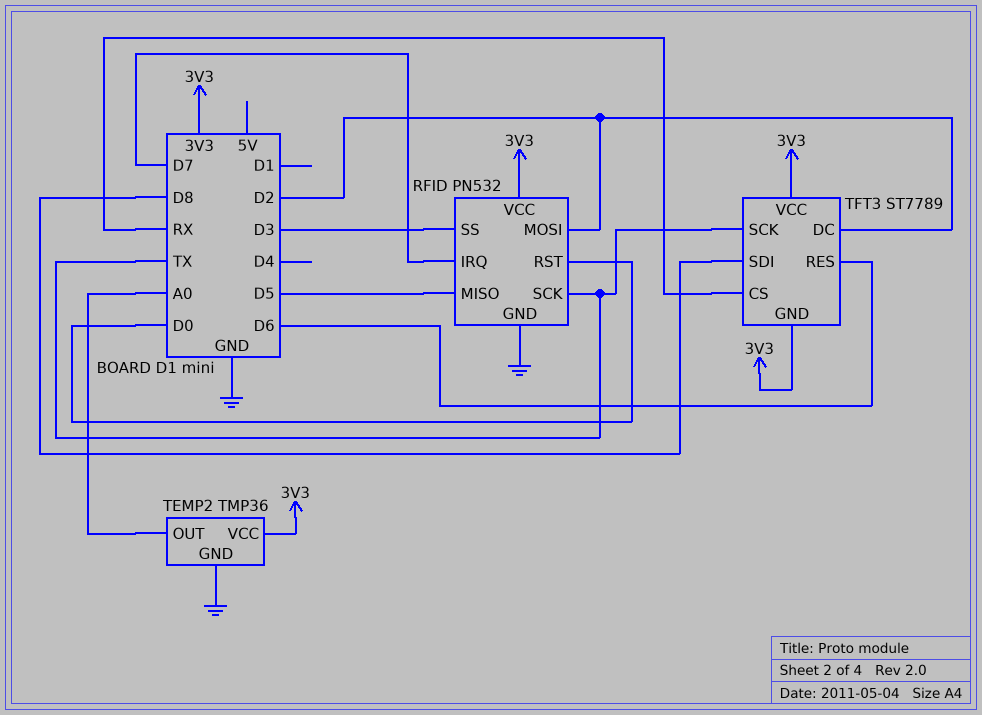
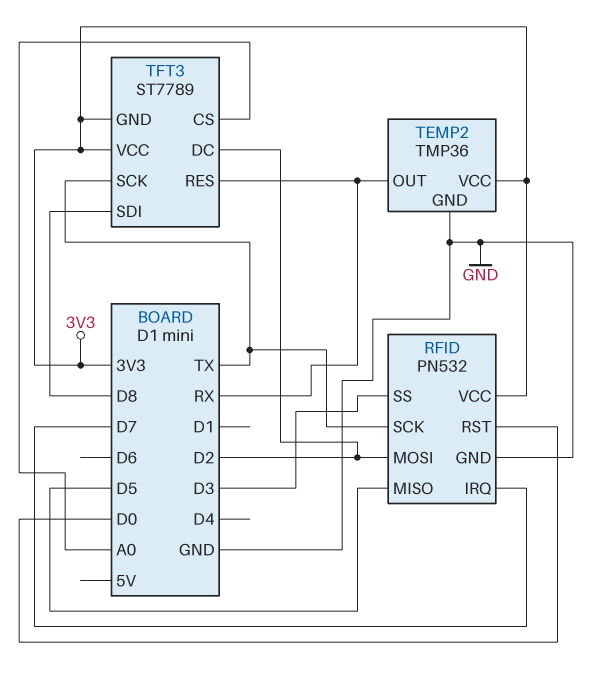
TEMP2 pin OUT: A0 -> RX
TFT3 pin CS: RX -> A0
TFT3 pin RES: D6 -> RX

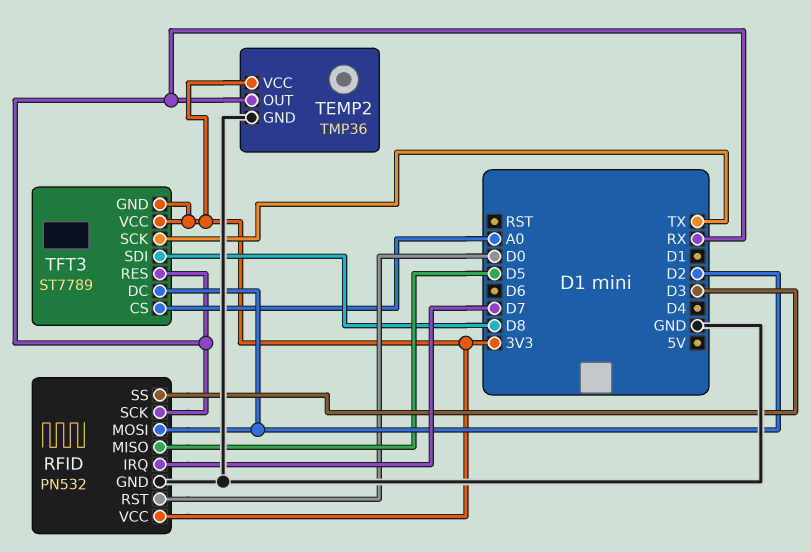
RFID pin SCK: TX -> RX

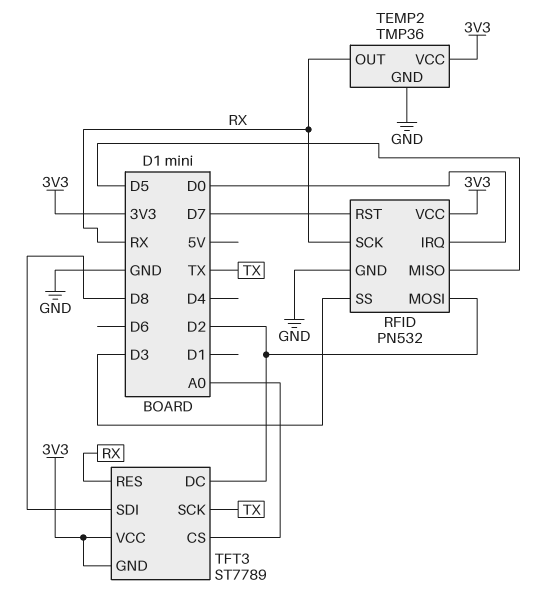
RFID pin IRQ: D7 -> D0
RFID pin RST: D0 -> D7

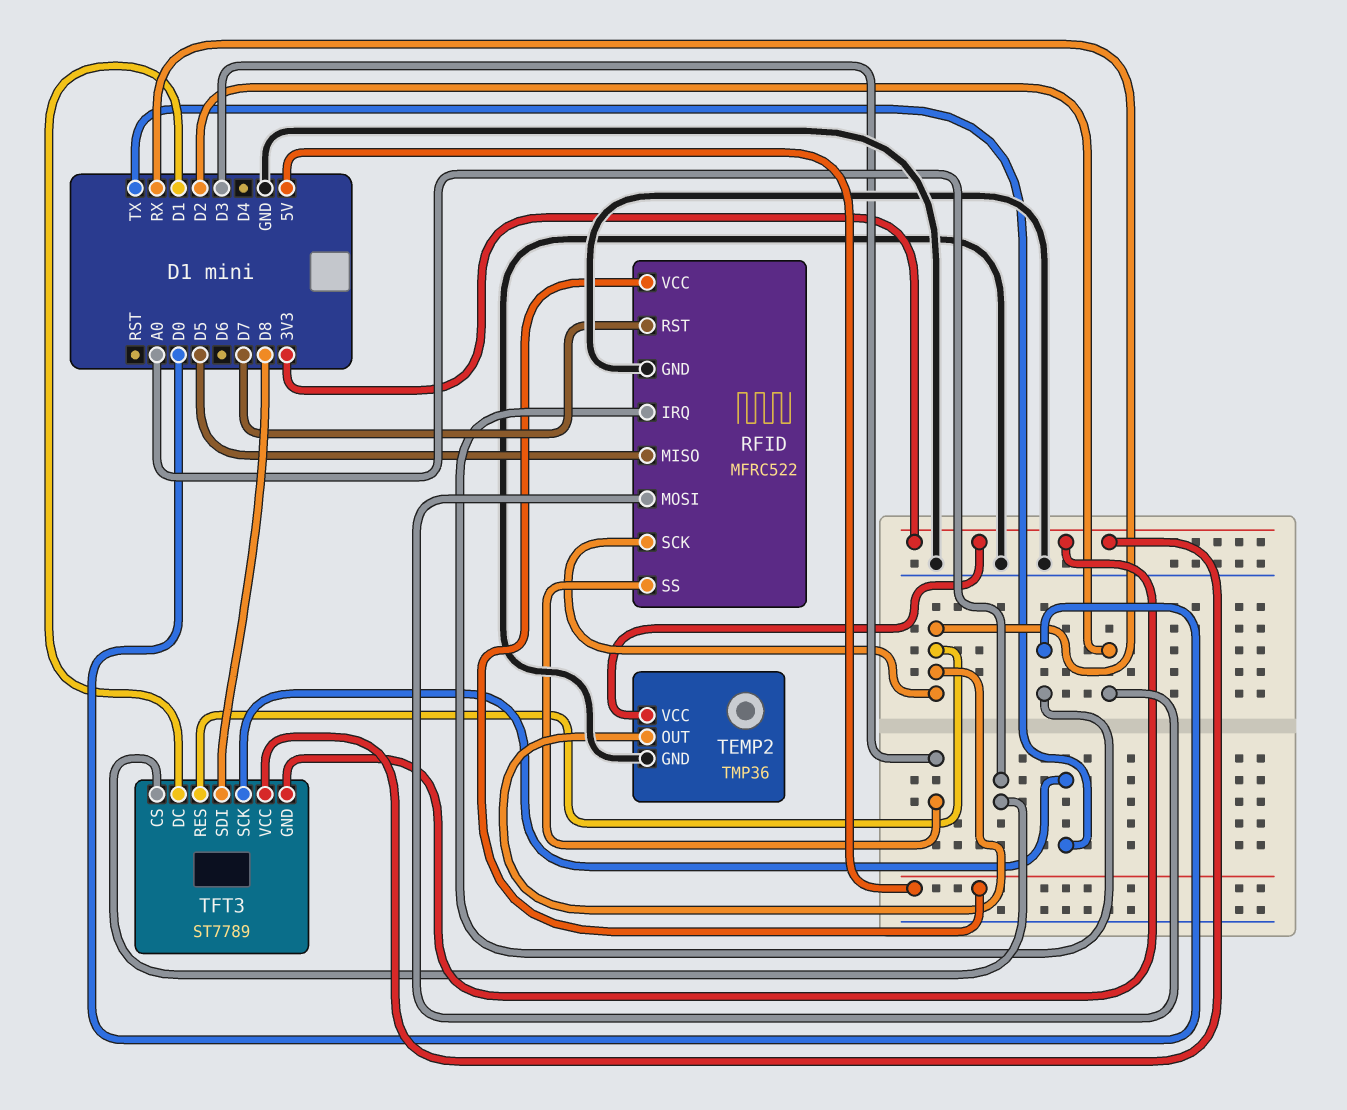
RFID: PN532 -> MFRC522
RFID pin VCC: 3V3 -> 5V
TFT3 pin DC: D2 -> D1

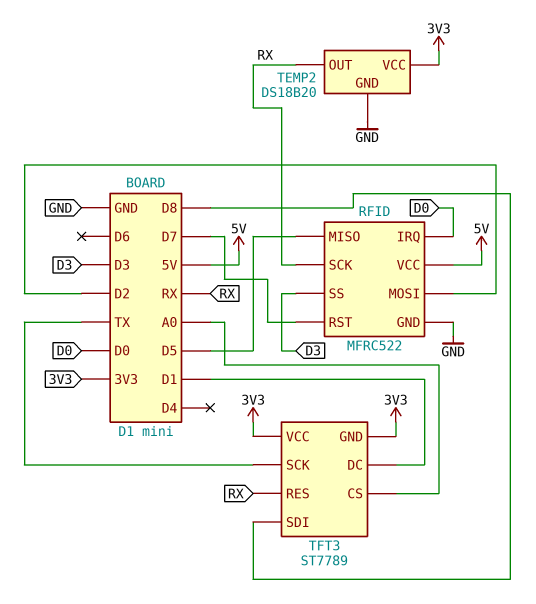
TEMP2: TMP36 -> DS18B20

